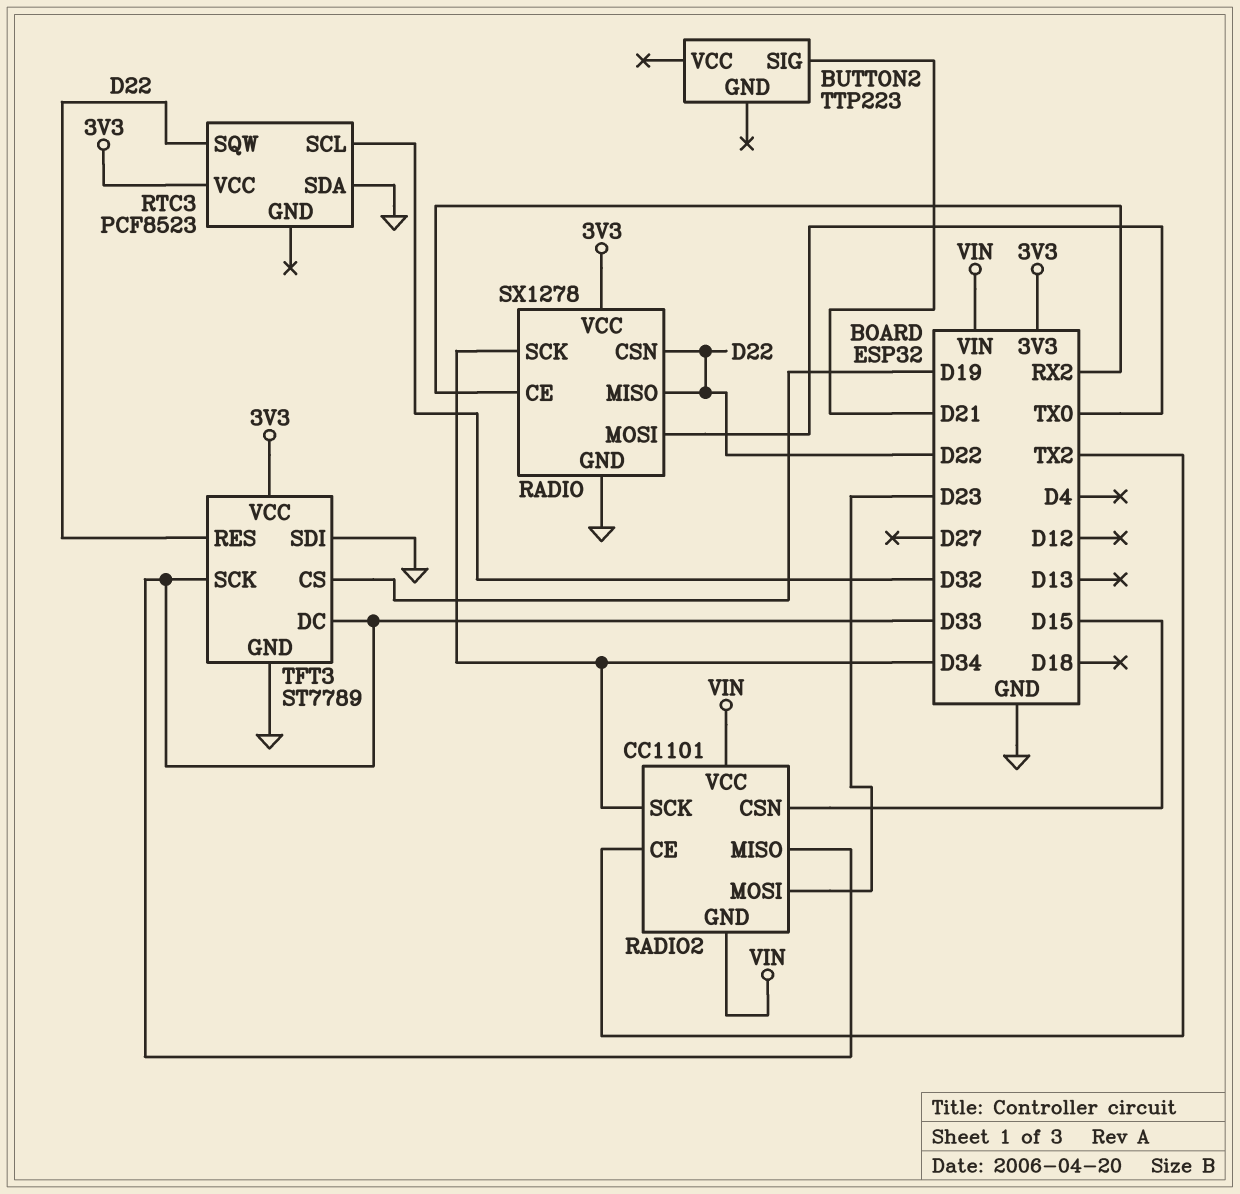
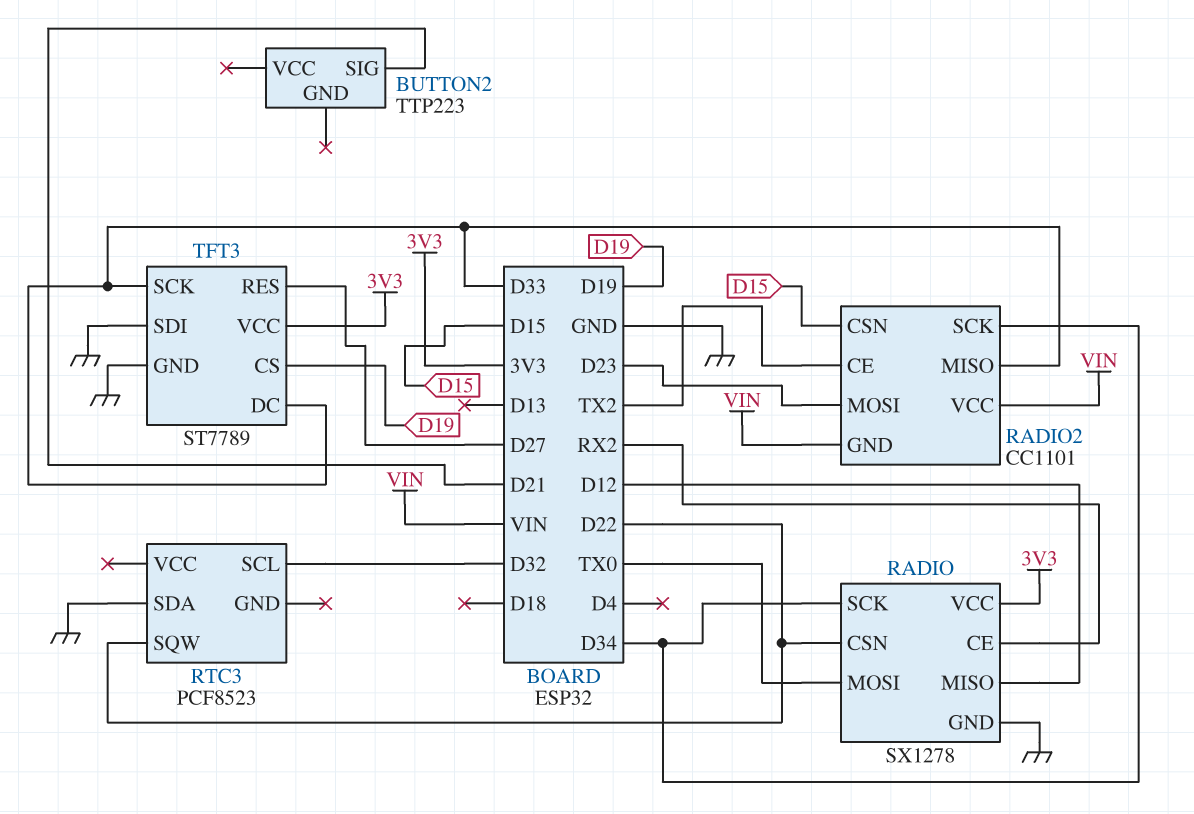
RADIO pin MISO: D22 -> D12
RTC3 pin VCC: 3V3 -> none
TFT3 pin RES: D22 -> D27

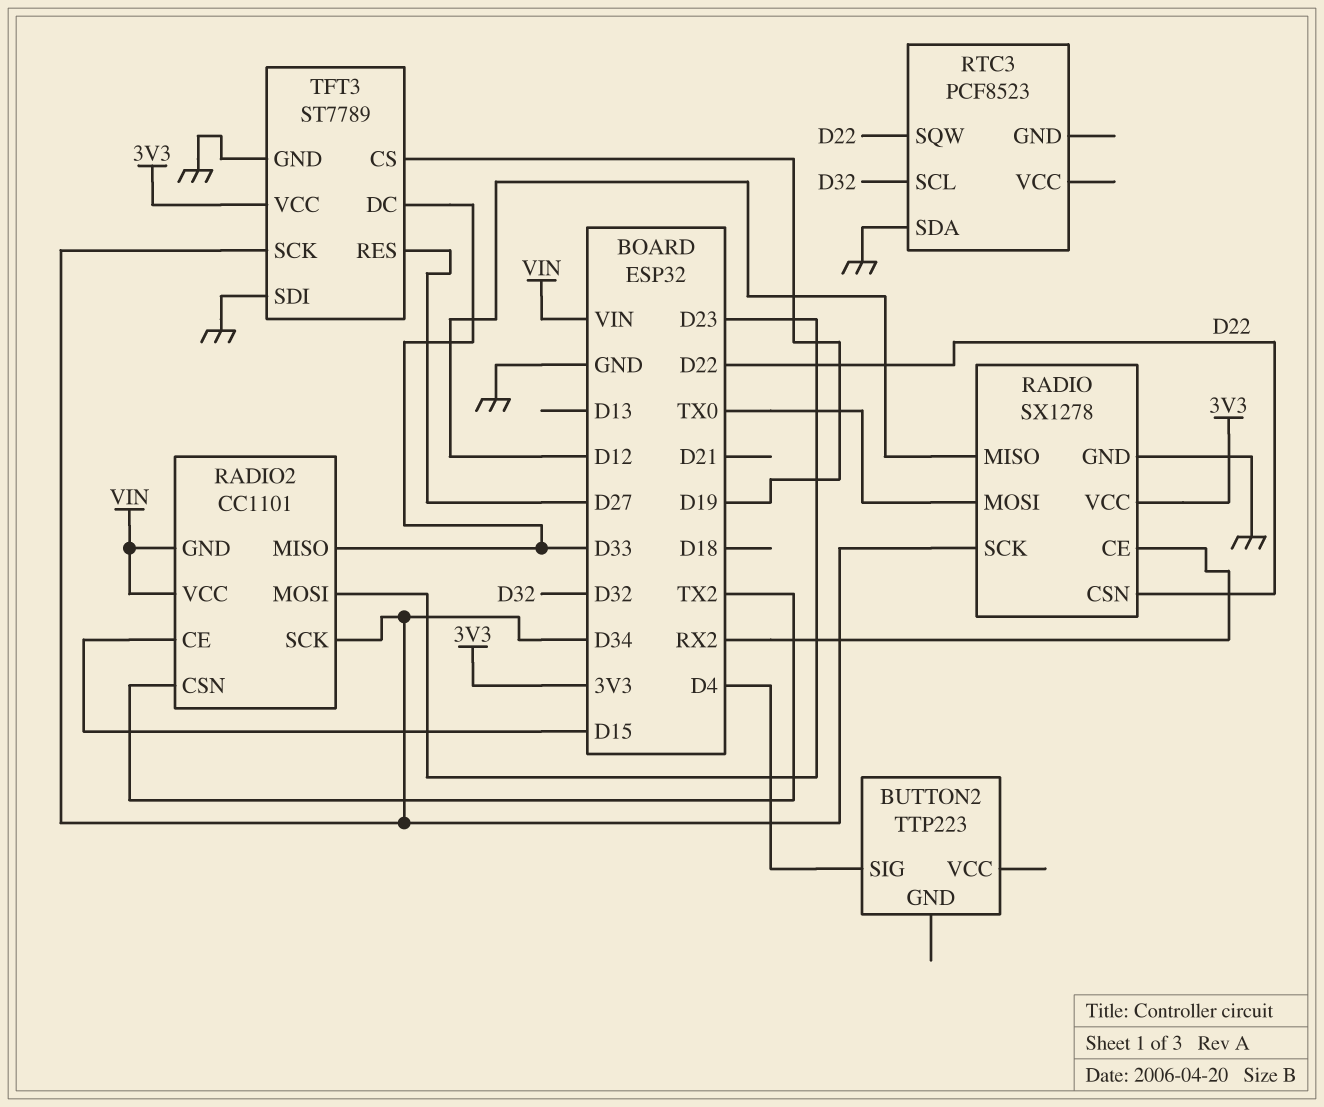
BUTTON2 pin SIG: D21 -> D4
RADIO2 pin CE: TX2 -> D15
RADIO2 pin CSN: D15 -> TX2
TFT3 pin SCK: D33 -> D34

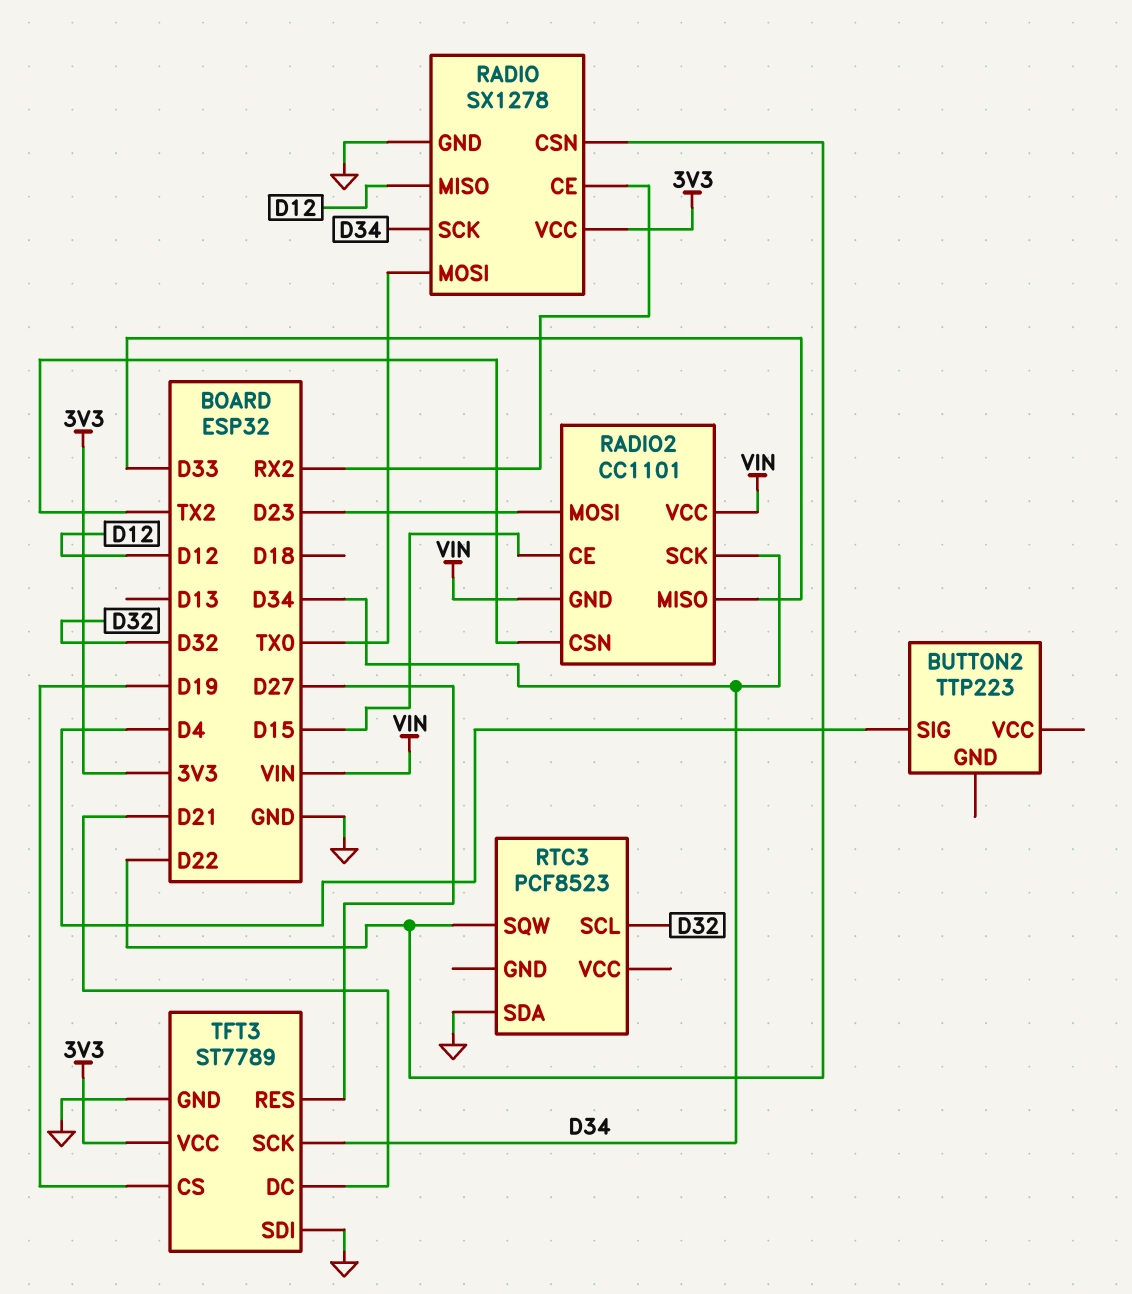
TFT3 pin DC: D33 -> D21

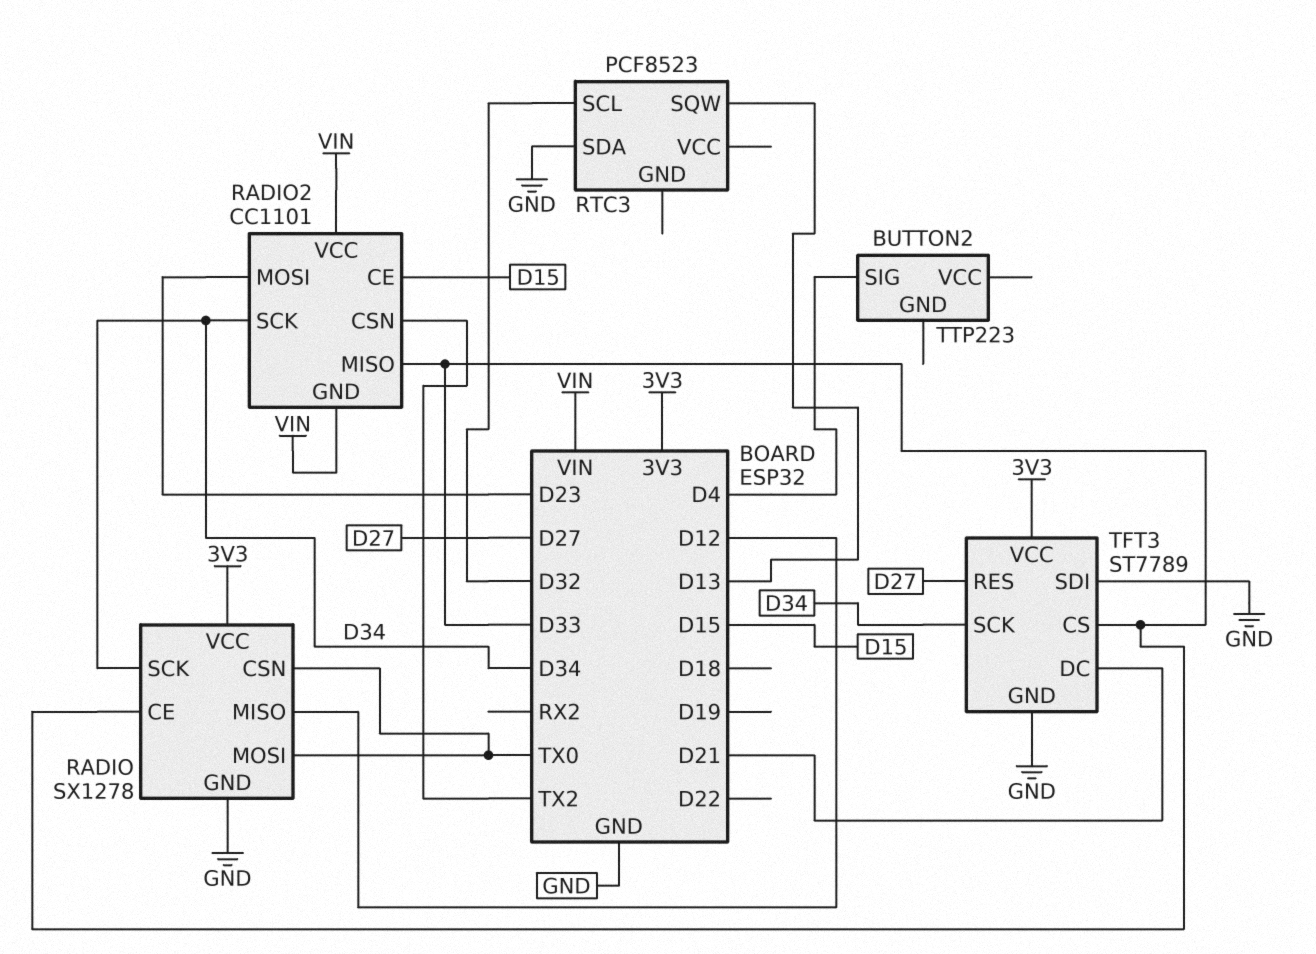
RADIO pin CE: RX2 -> D33
RADIO pin CSN: D22 -> TX0
RTC3 pin SQW: D22 -> D13
TFT3 pin CS: D19 -> D33

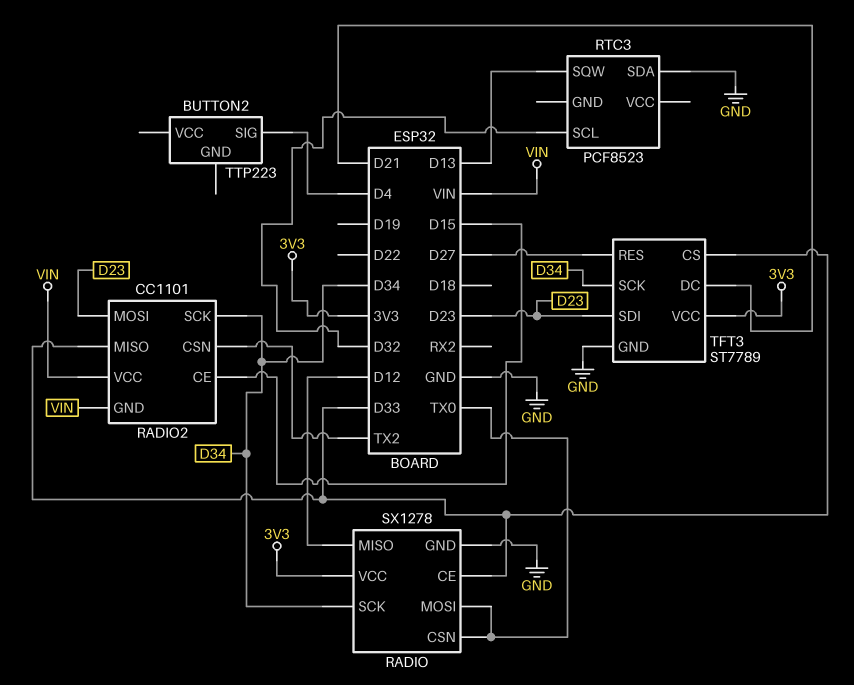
TFT3 pin SDI: GND -> D23

